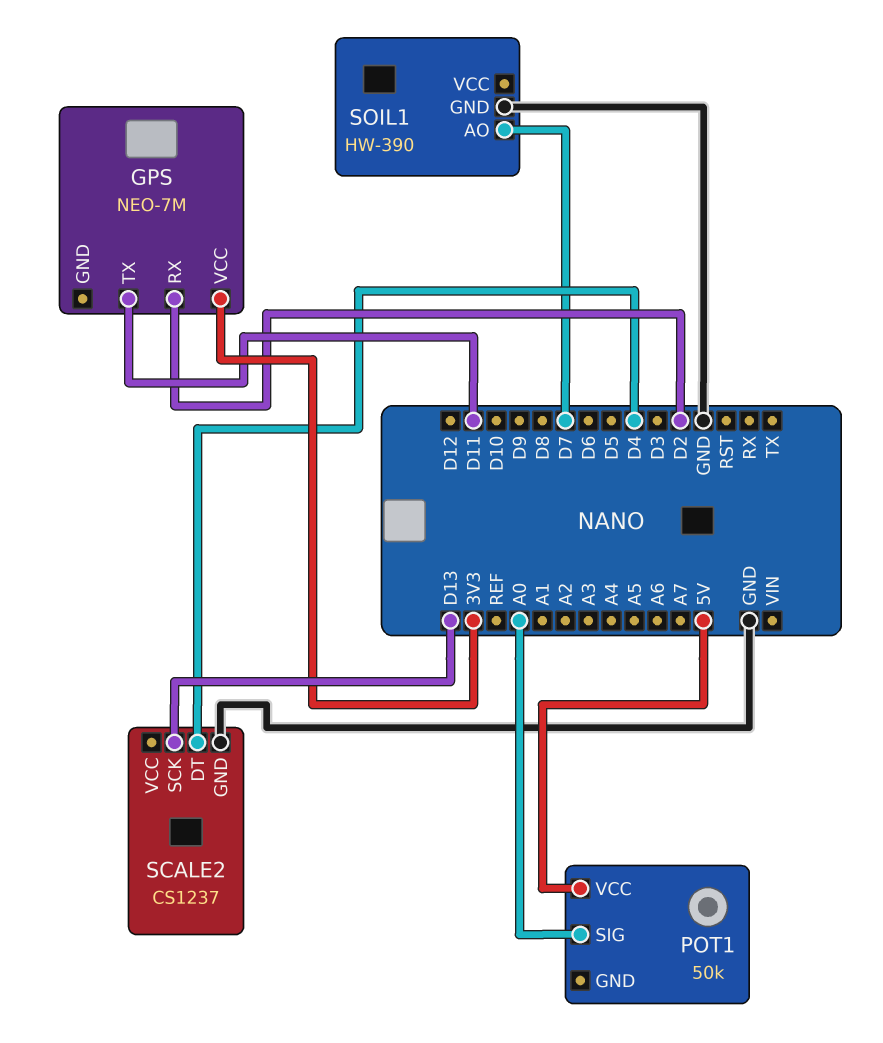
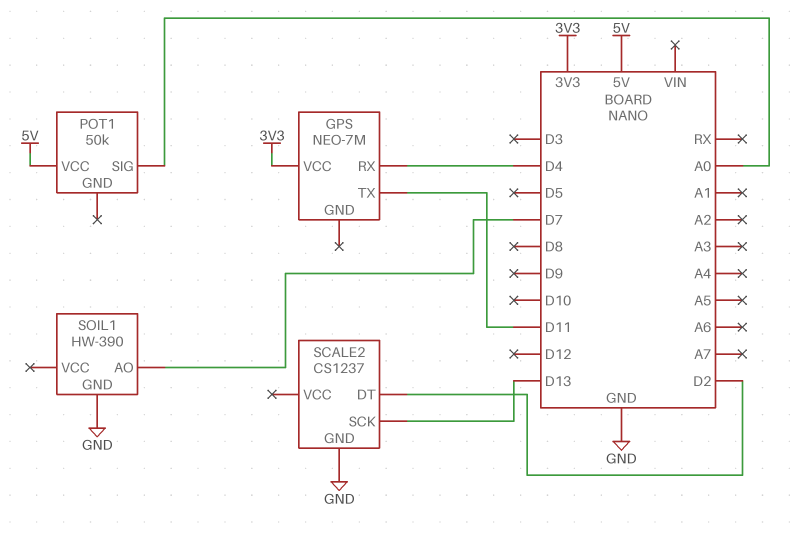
GPS pin RX: D2 -> D4
SCALE2 pin DT: D4 -> D2

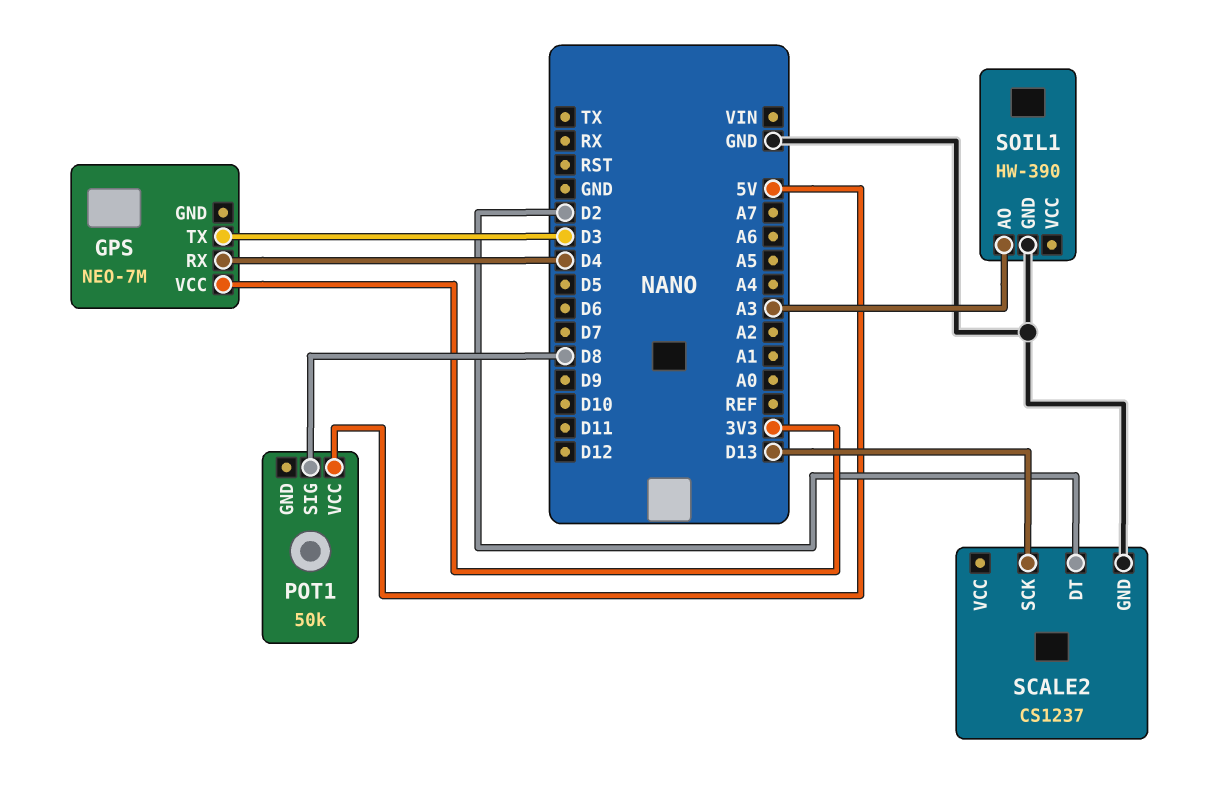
GPS pin TX: D11 -> D3
POT1 pin SIG: A0 -> D8
SOIL1 pin AO: D7 -> A3

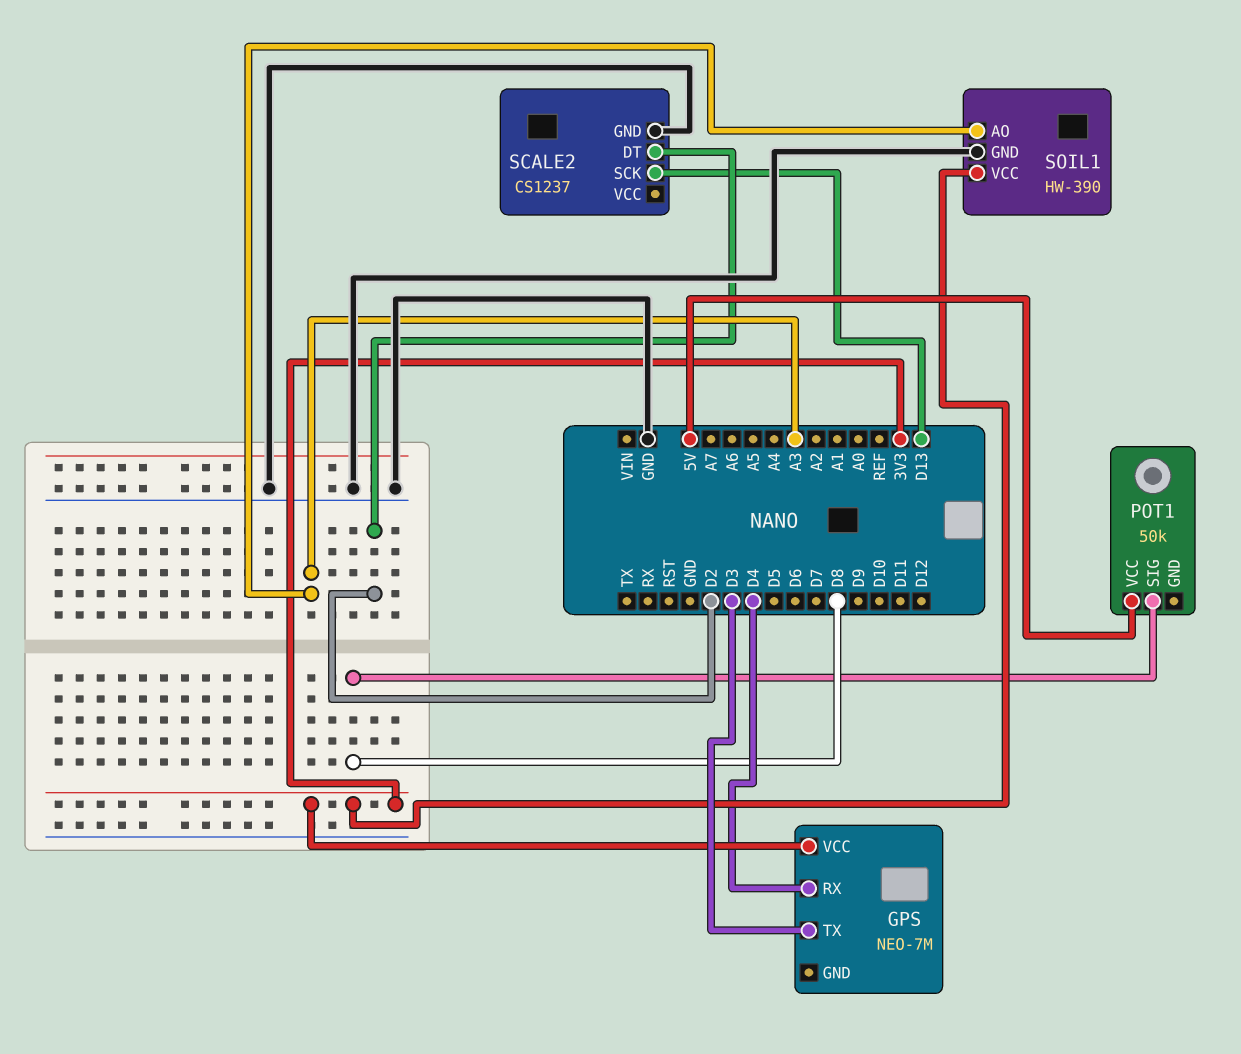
SOIL1 pin VCC: none -> 3V3

